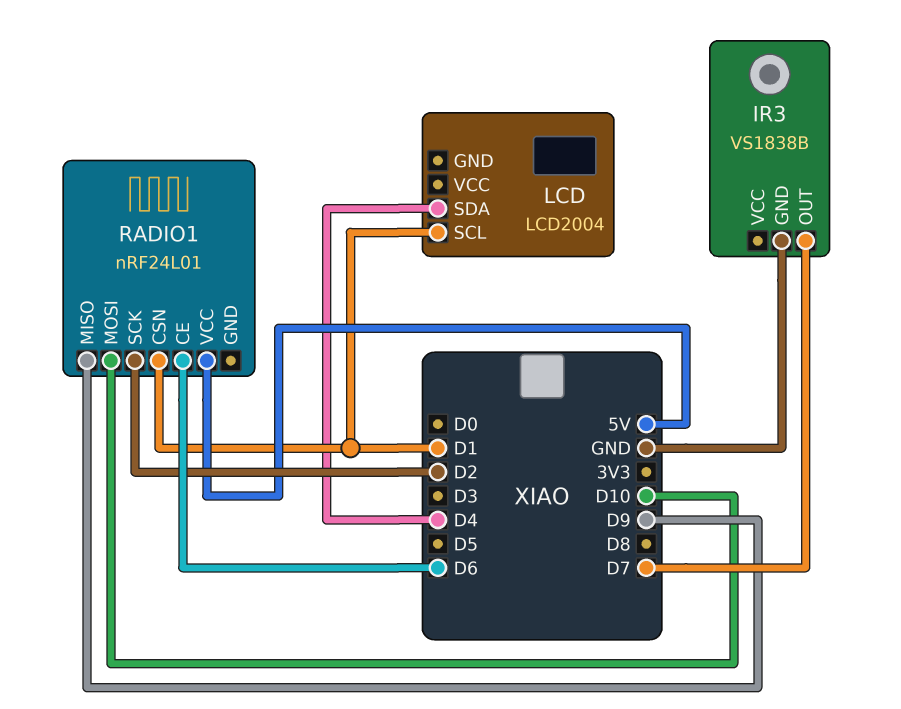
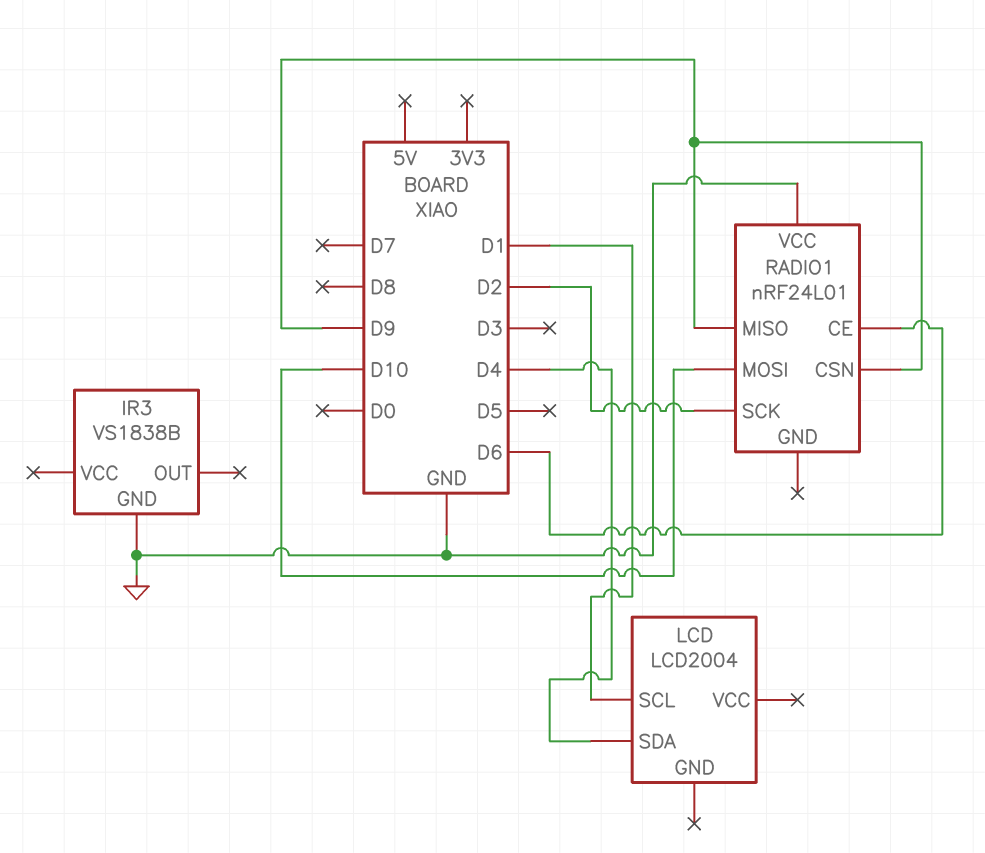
IR3 pin OUT: D7 -> none
RADIO1 pin CSN: D1 -> D9
RADIO1 pin VCC: 5V -> GND

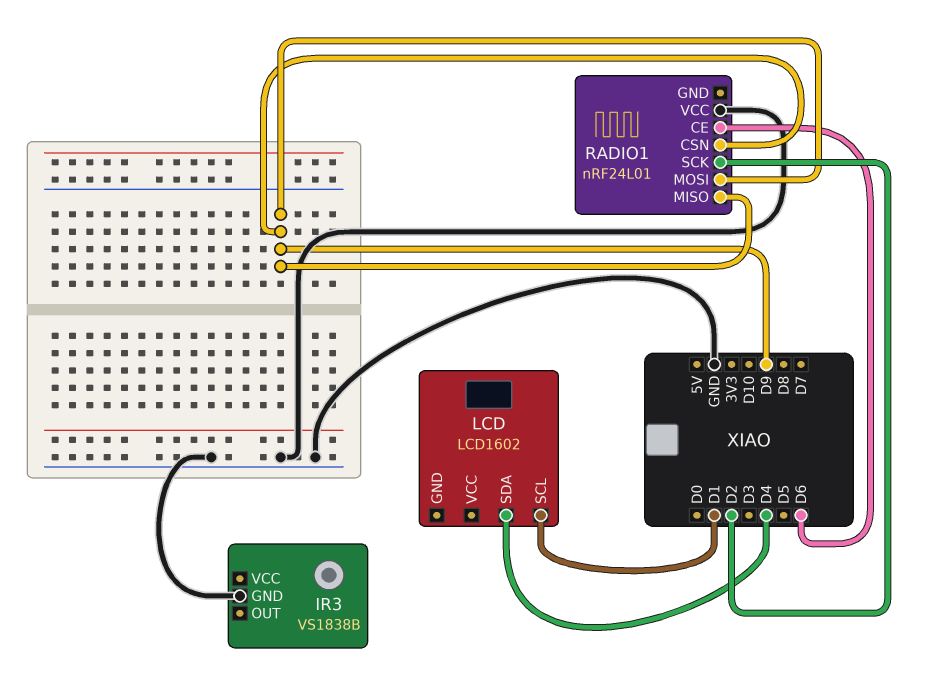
LCD: LCD2004 -> LCD1602
RADIO1 pin MOSI: D10 -> D9

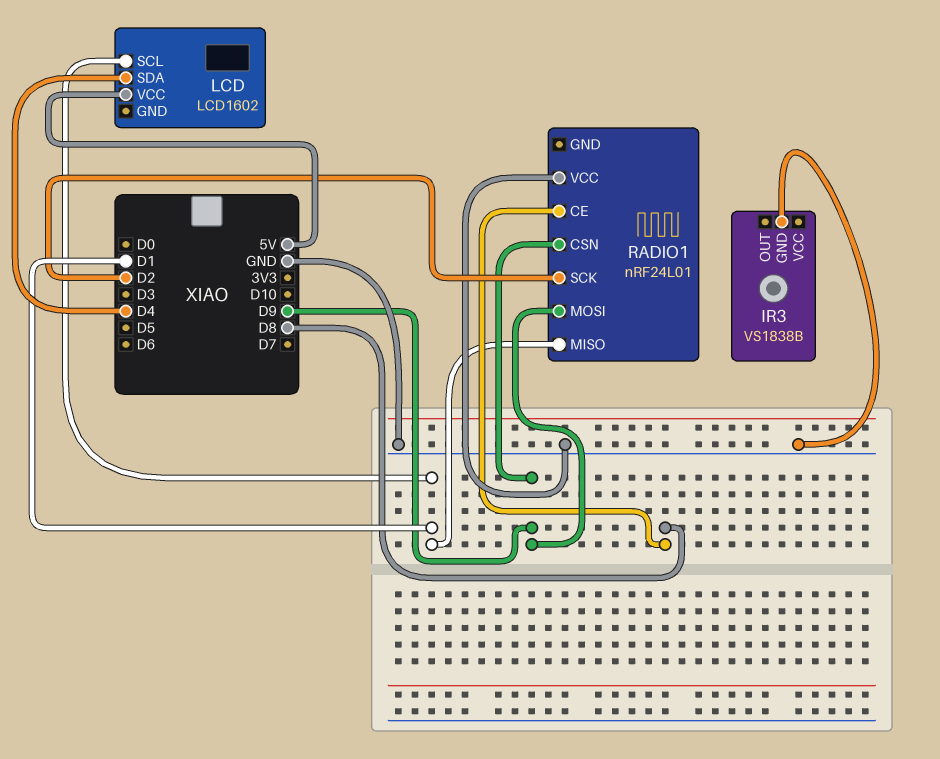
LCD pin VCC: none -> 5V
RADIO1 pin CE: D6 -> D8
RADIO1 pin MISO: D9 -> D1

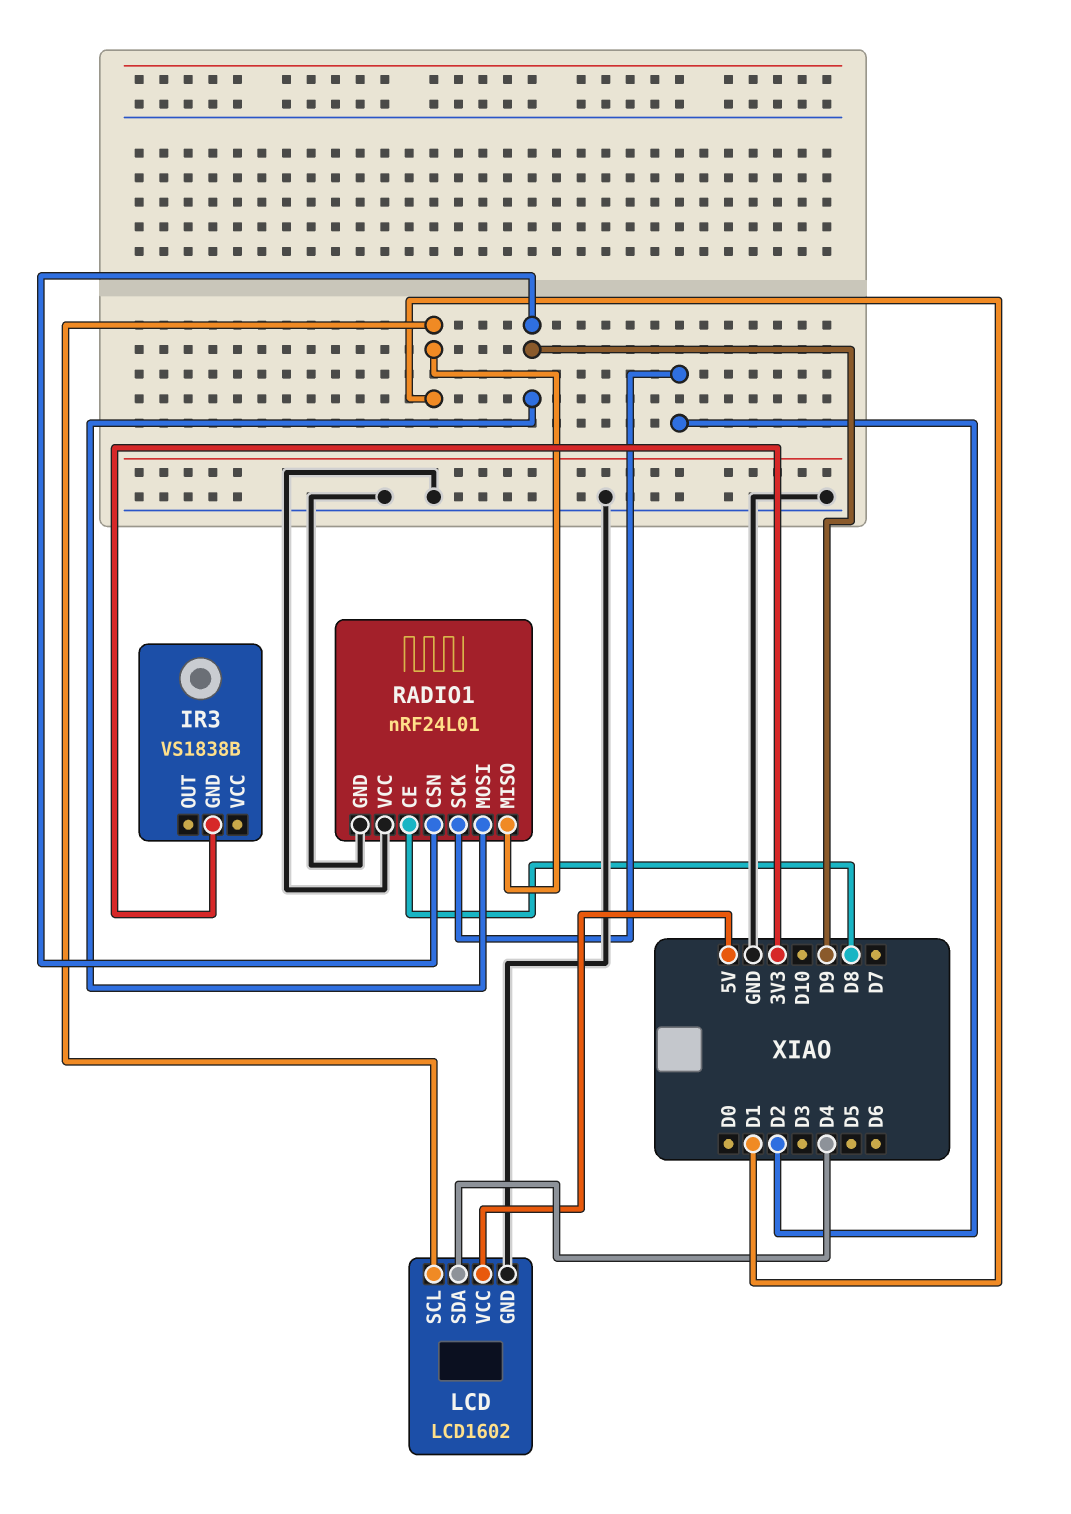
IR3 pin GND: GND -> 3V3
LCD pin GND: none -> GND
RADIO1 pin GND: none -> GND

